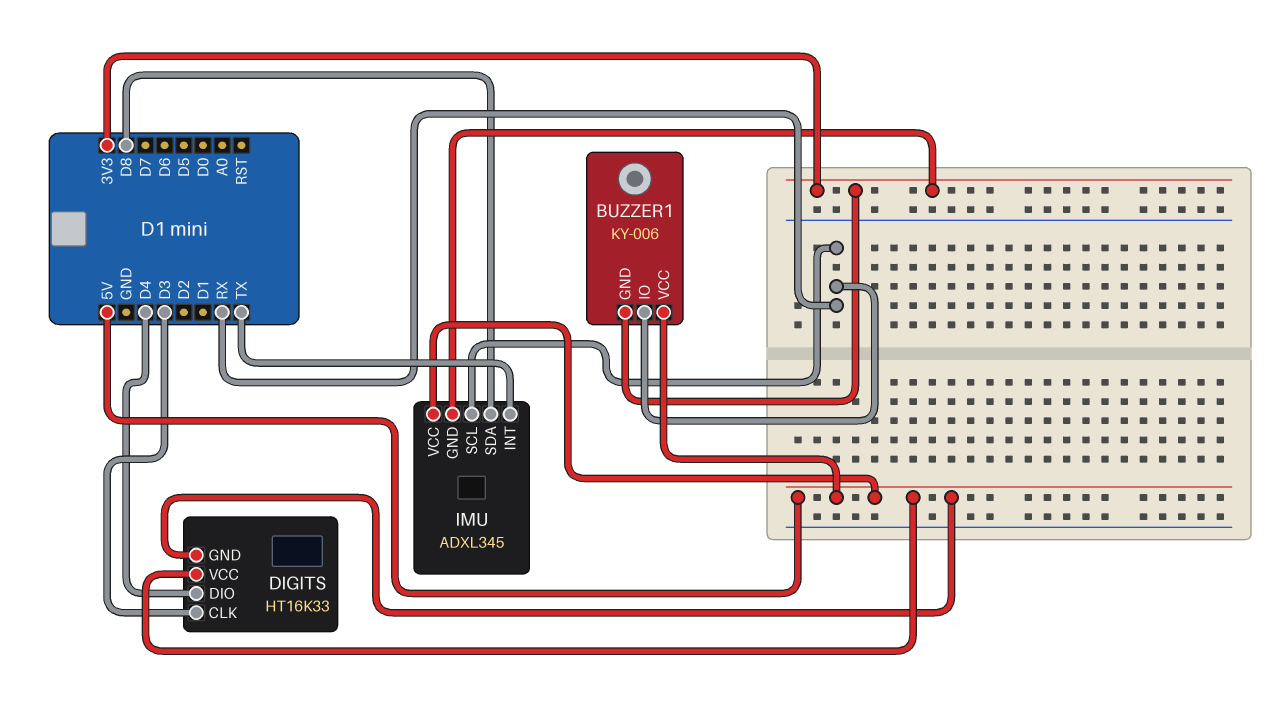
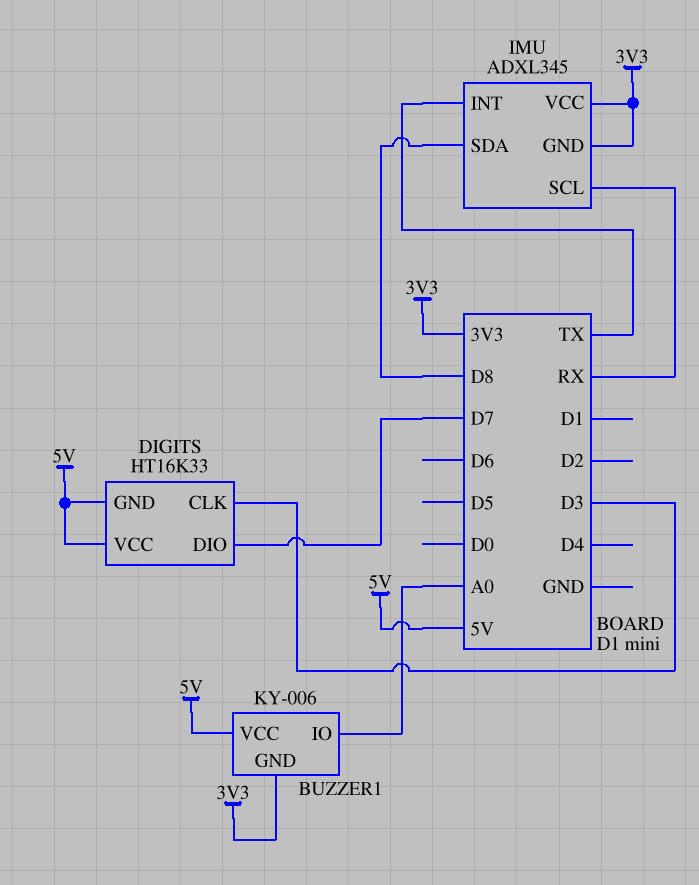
BUZZER1 pin IO: RX -> A0
DIGITS pin DIO: D4 -> D7
IMU pin VCC: 5V -> 3V3

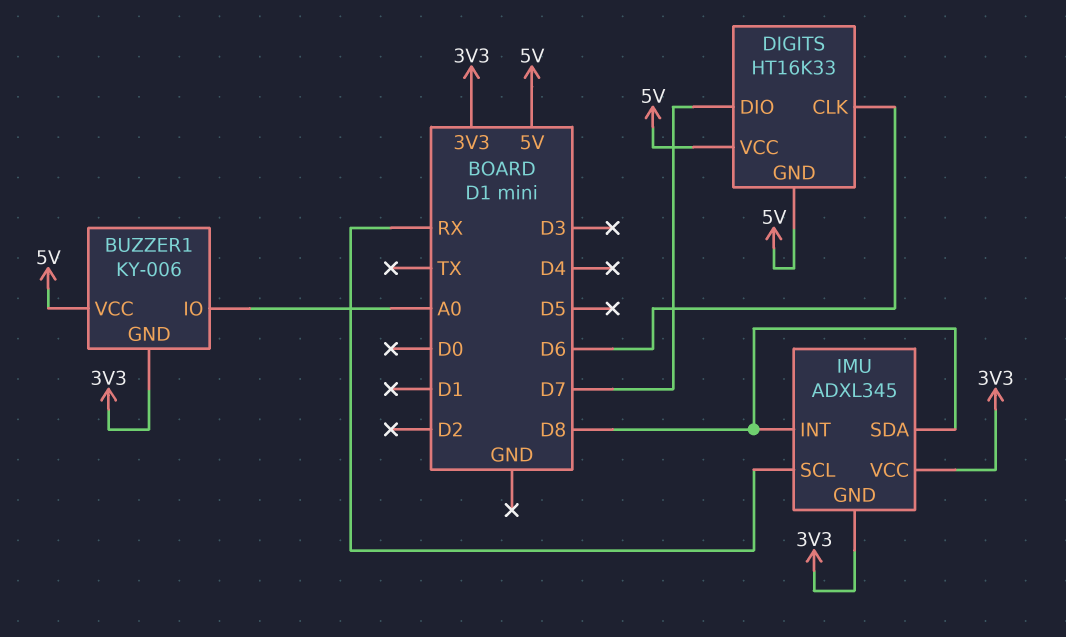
DIGITS pin CLK: D3 -> D6
IMU pin INT: TX -> D8

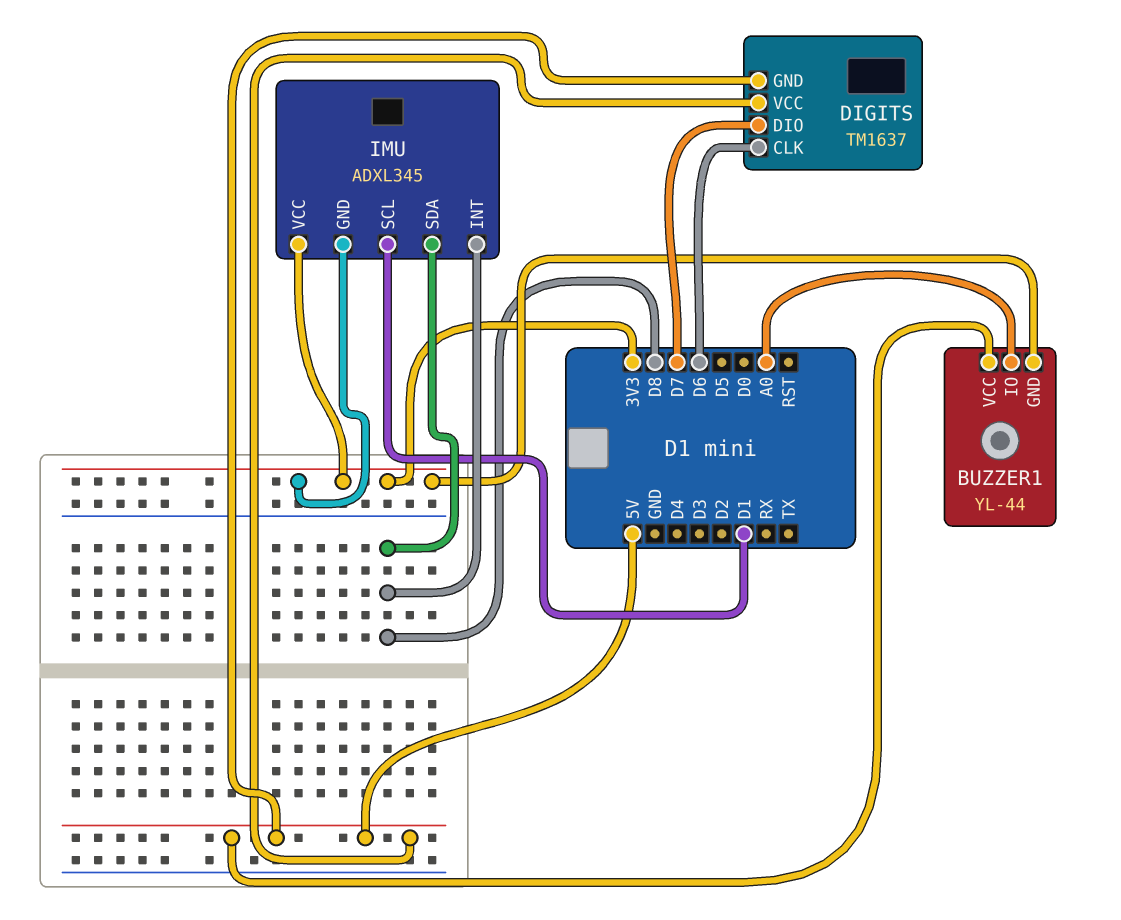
BUZZER1: KY-006 -> YL-44
DIGITS: HT16K33 -> TM1637
IMU pin SCL: RX -> D1

